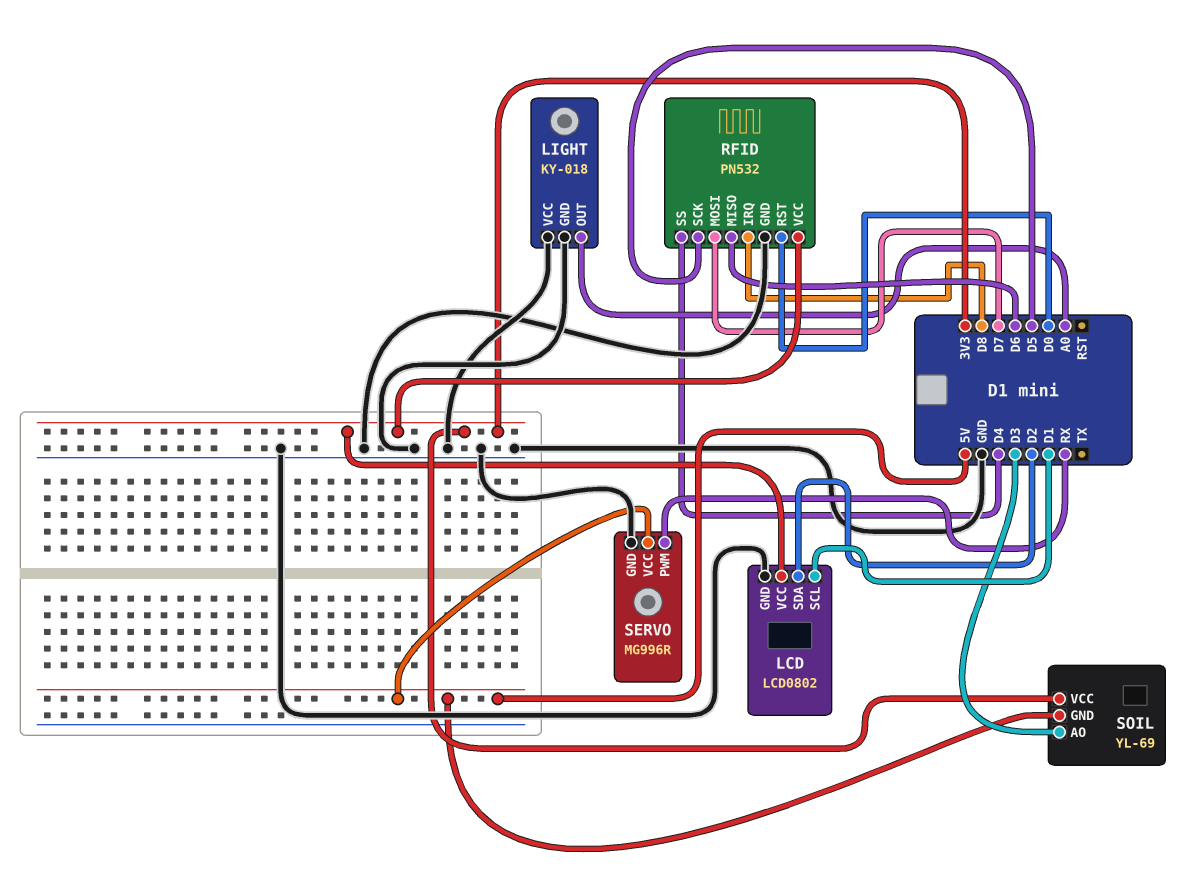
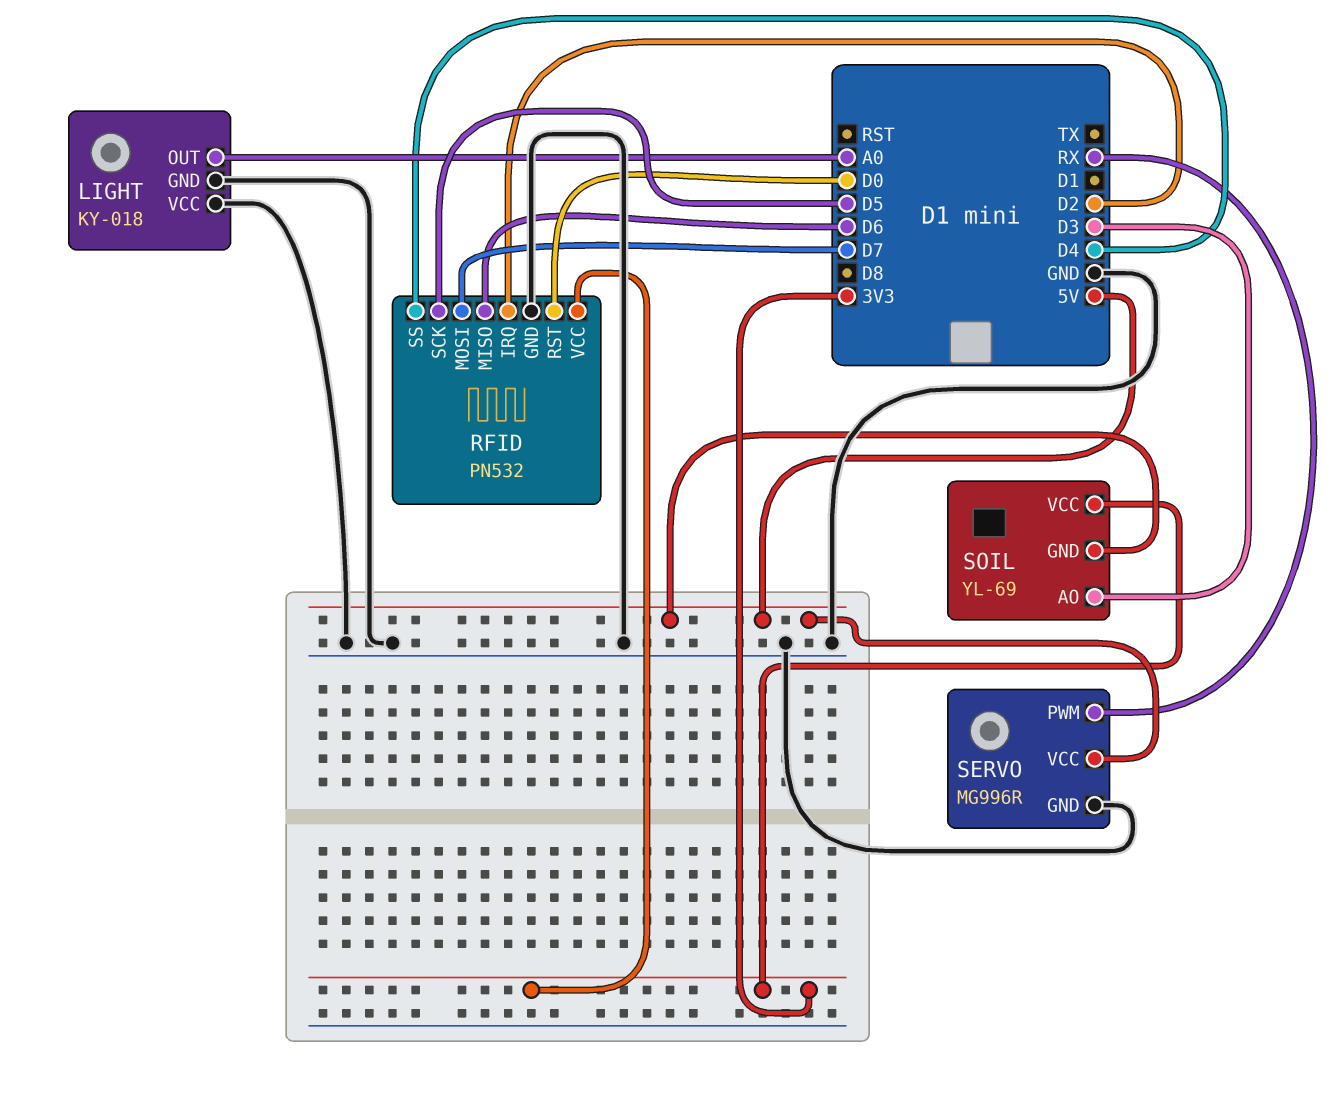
LCD: LCD0802 -> none
LCD pin GND: GND -> none
LCD pin SCL: D1 -> none
LCD pin SDA: D2 -> none
LCD pin VCC: 3V3 -> none
RFID pin IRQ: D8 -> D2

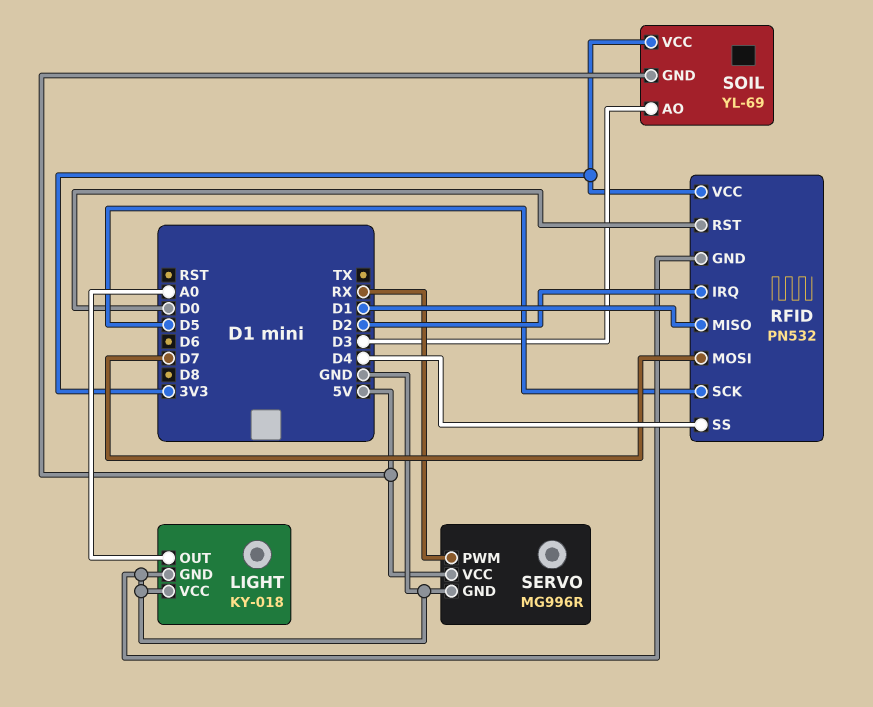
RFID pin MISO: D6 -> D1

